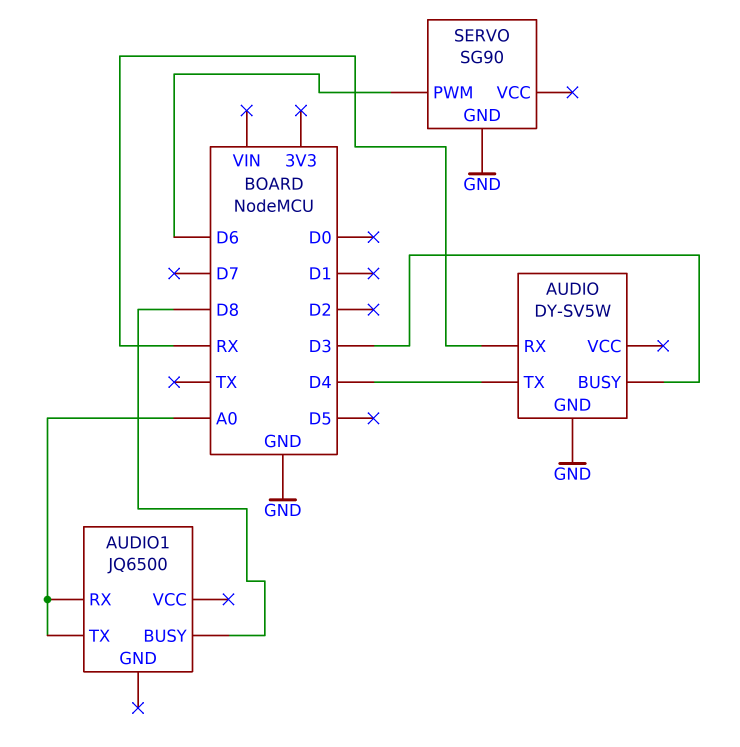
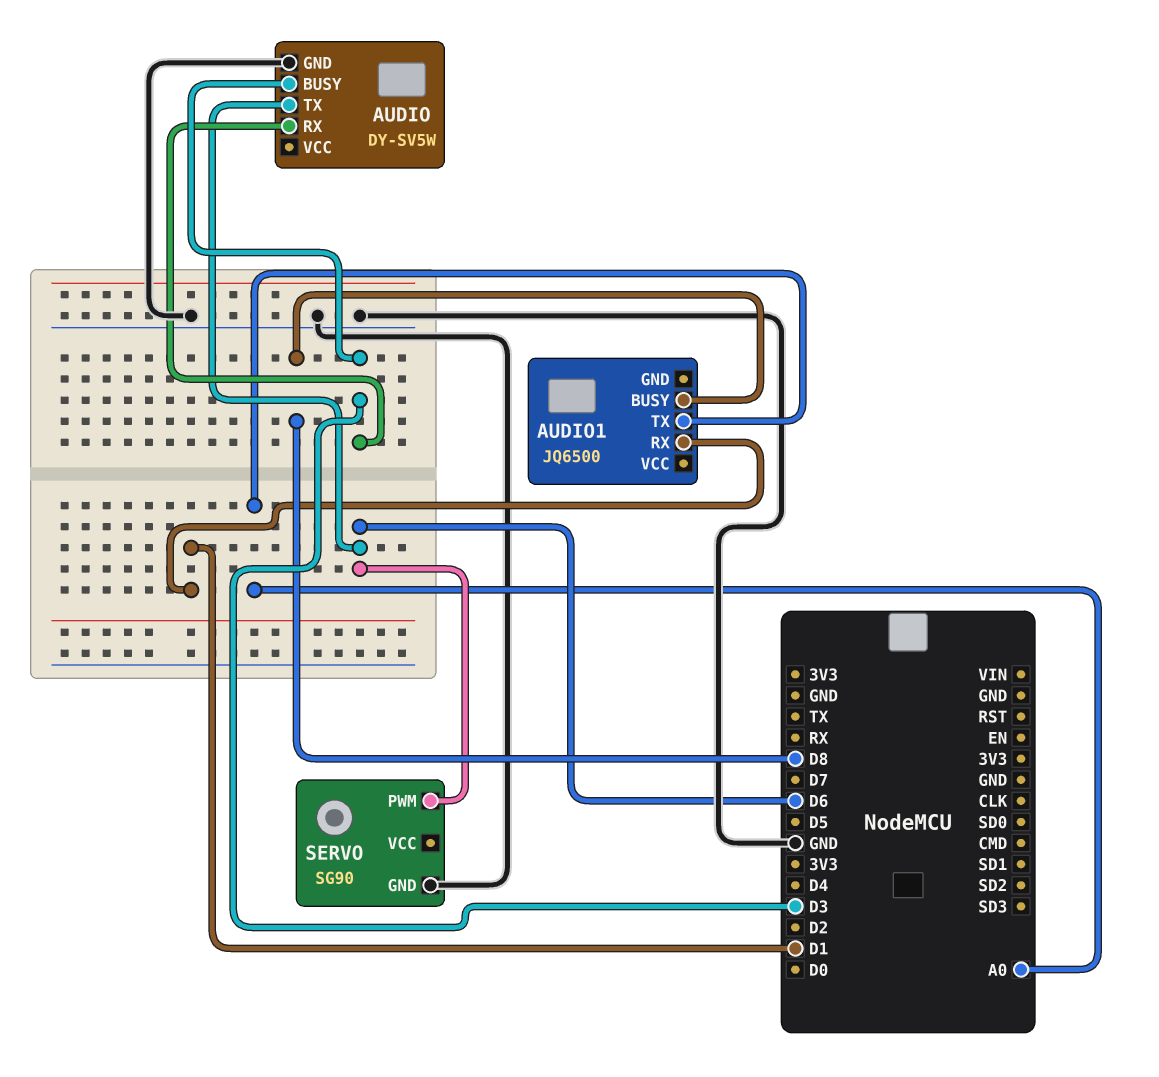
AUDIO pin RX: RX -> D3
AUDIO pin TX: D4 -> D6
AUDIO1 pin RX: A0 -> D1

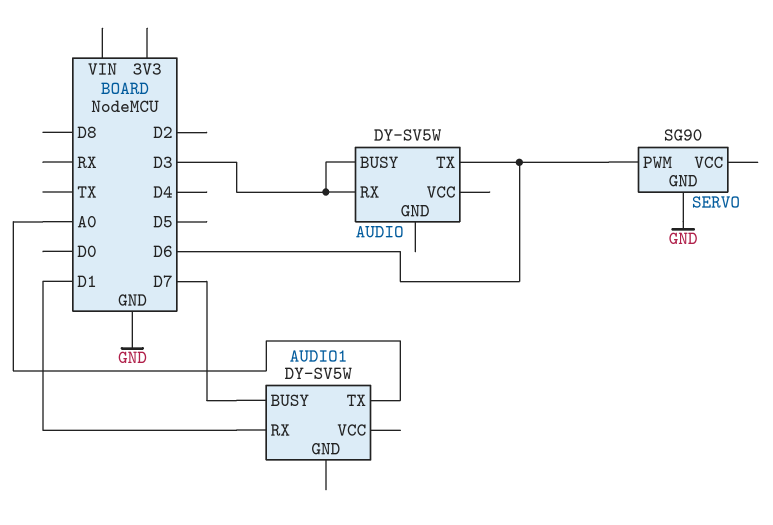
AUDIO pin GND: GND -> none
AUDIO1: JQ6500 -> DY-SV5W
AUDIO1 pin BUSY: D8 -> D7

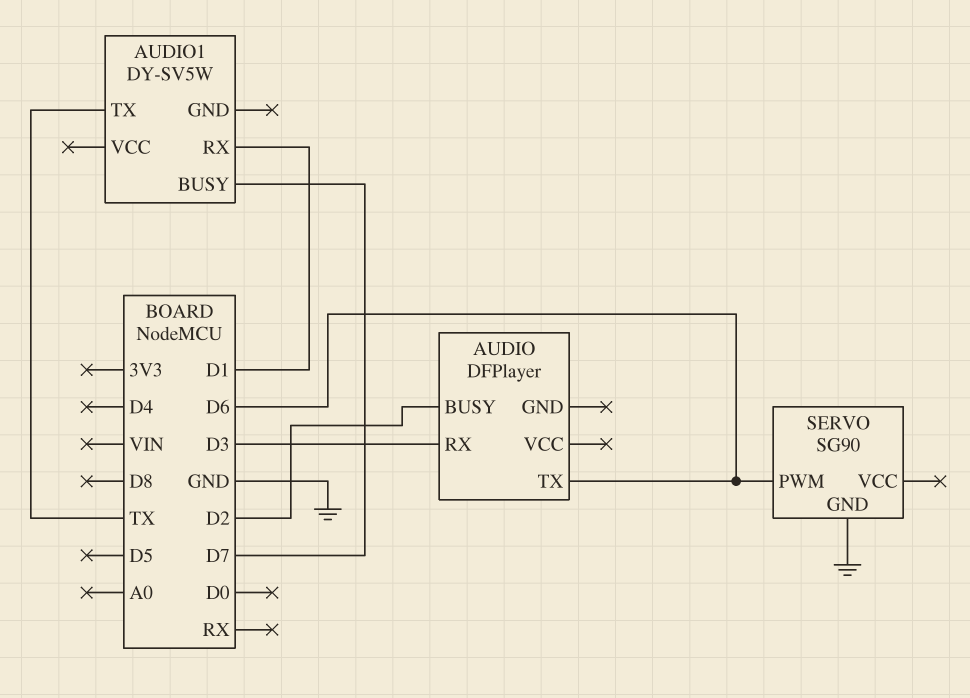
AUDIO: DY-SV5W -> DFPlayer
AUDIO pin BUSY: D3 -> D2
AUDIO1 pin TX: A0 -> TX

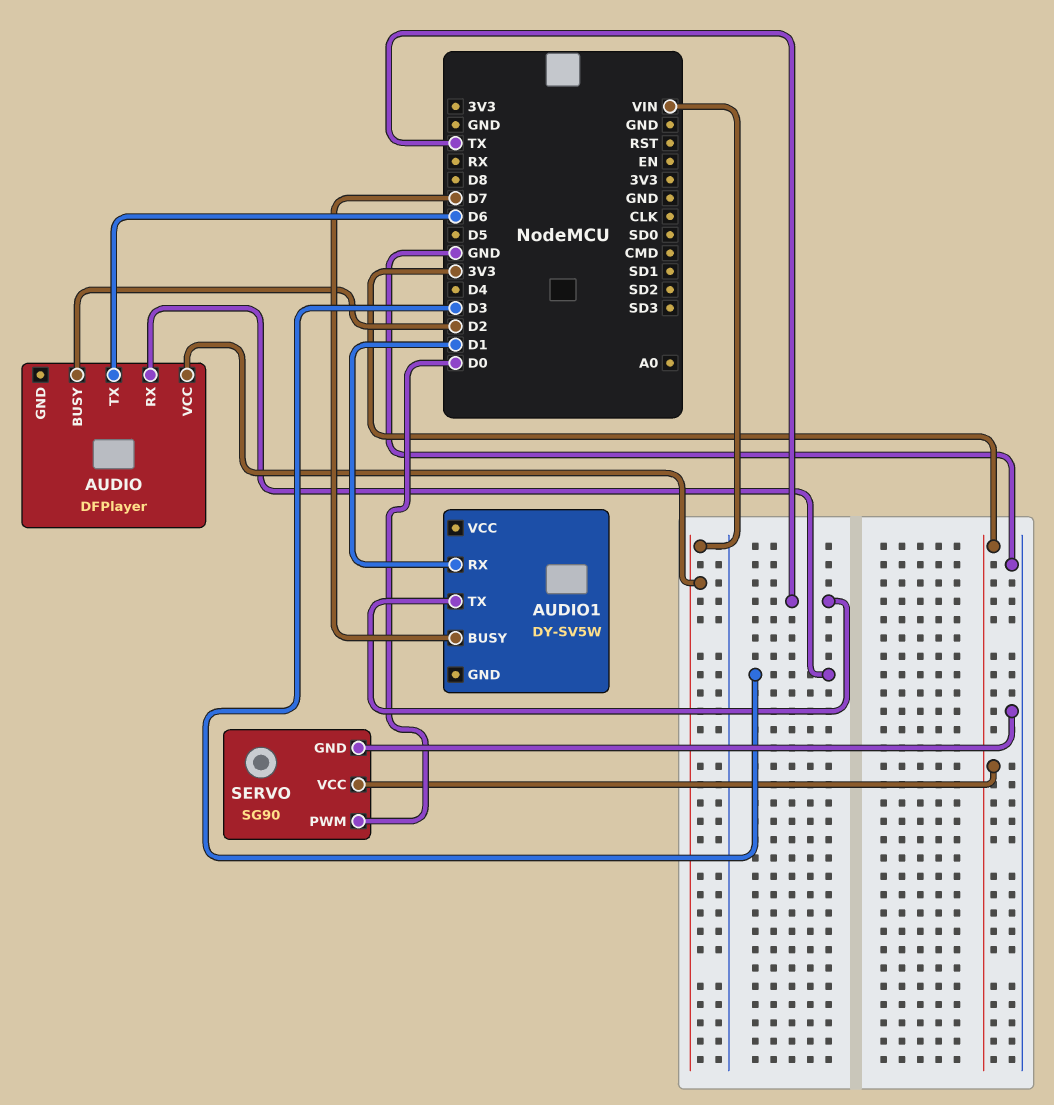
AUDIO pin VCC: none -> VIN
SERVO pin PWM: D6 -> D0
SERVO pin VCC: none -> 3V3

